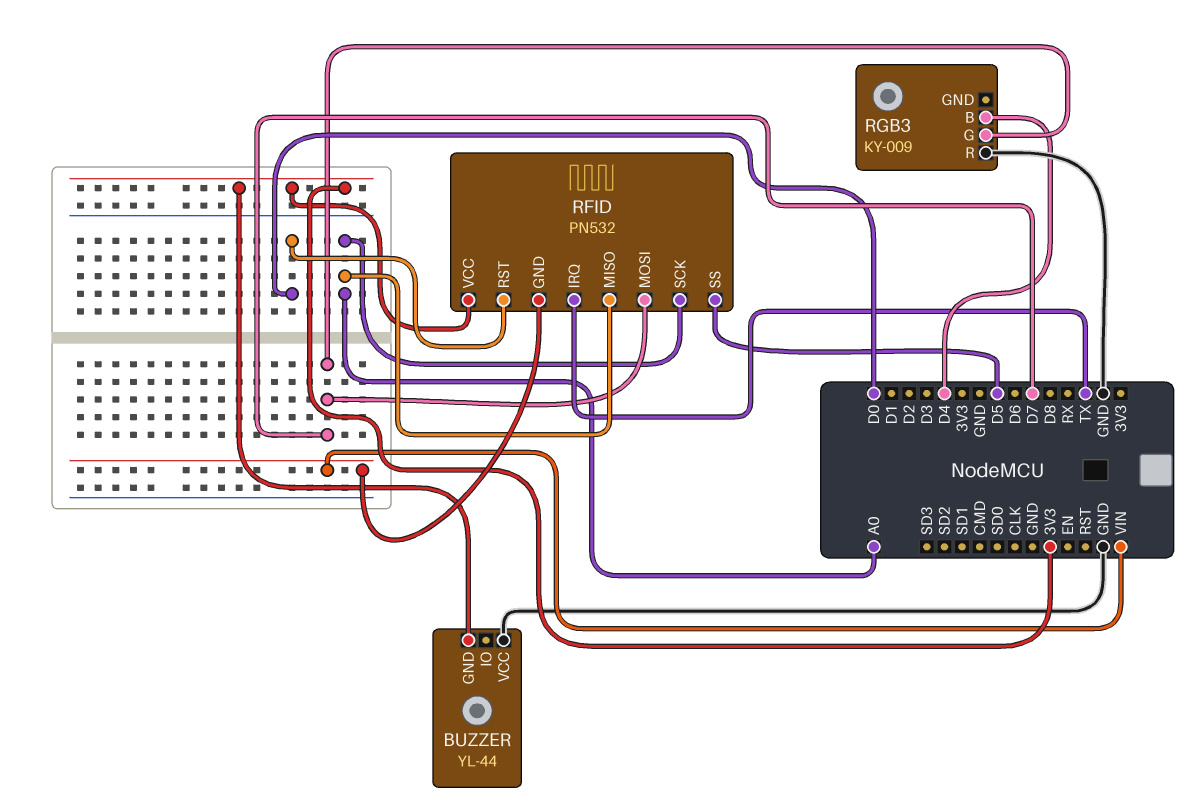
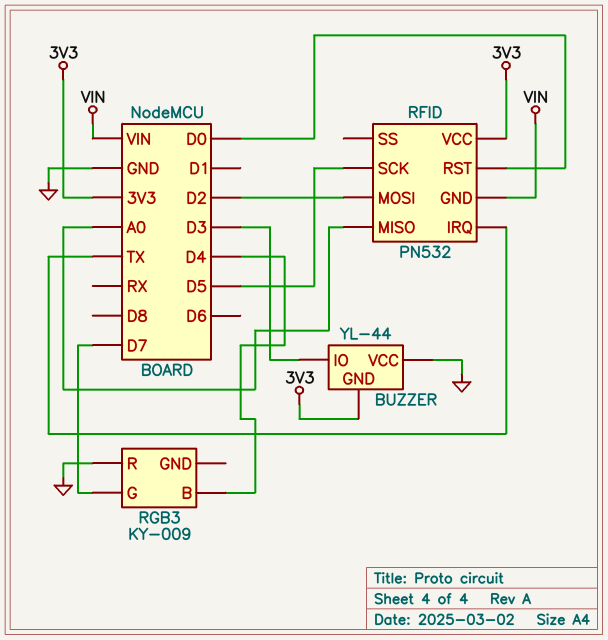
BUZZER pin IO: none -> D3
RFID pin MOSI: D7 -> D2
RFID pin SCK: A0 -> D5
RFID pin SS: D5 -> none

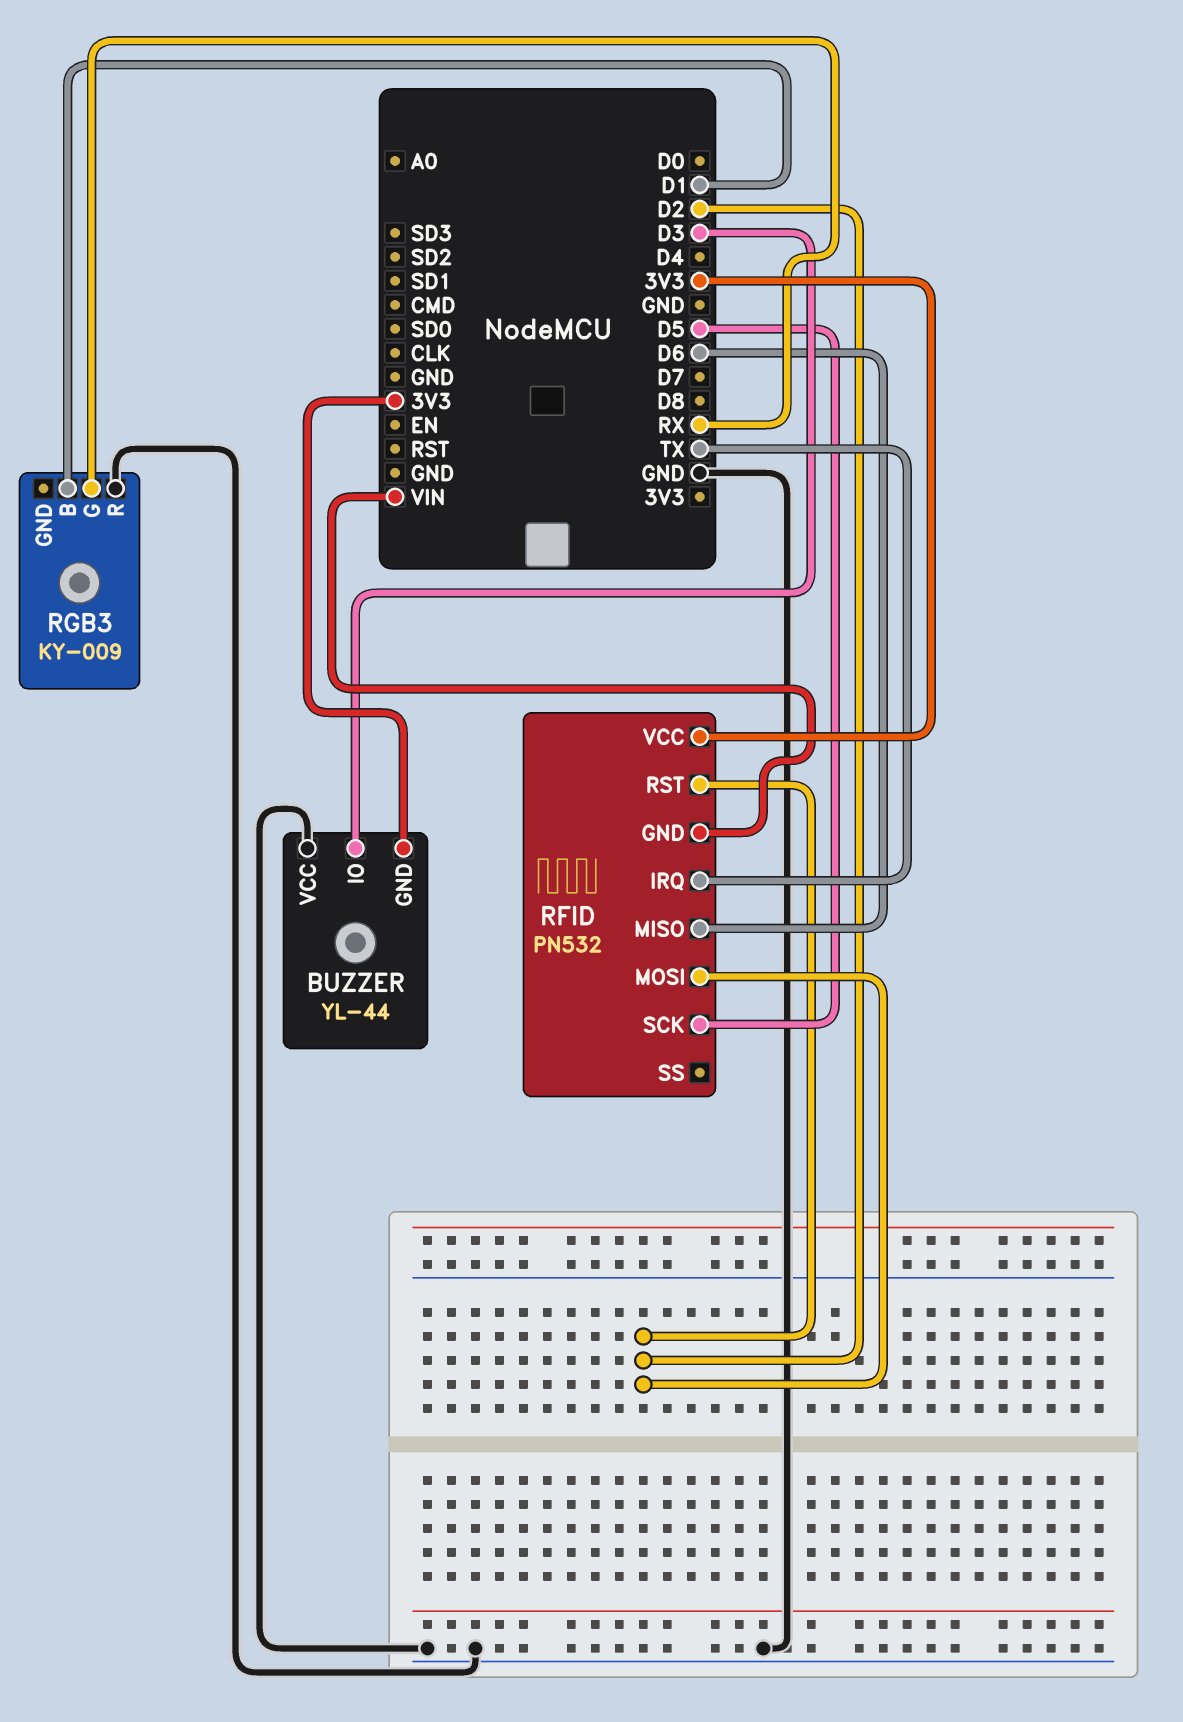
RFID pin MISO: A0 -> D6
RFID pin RST: D0 -> D2
RGB3 pin B: D4 -> D1
RGB3 pin G: D7 -> RX

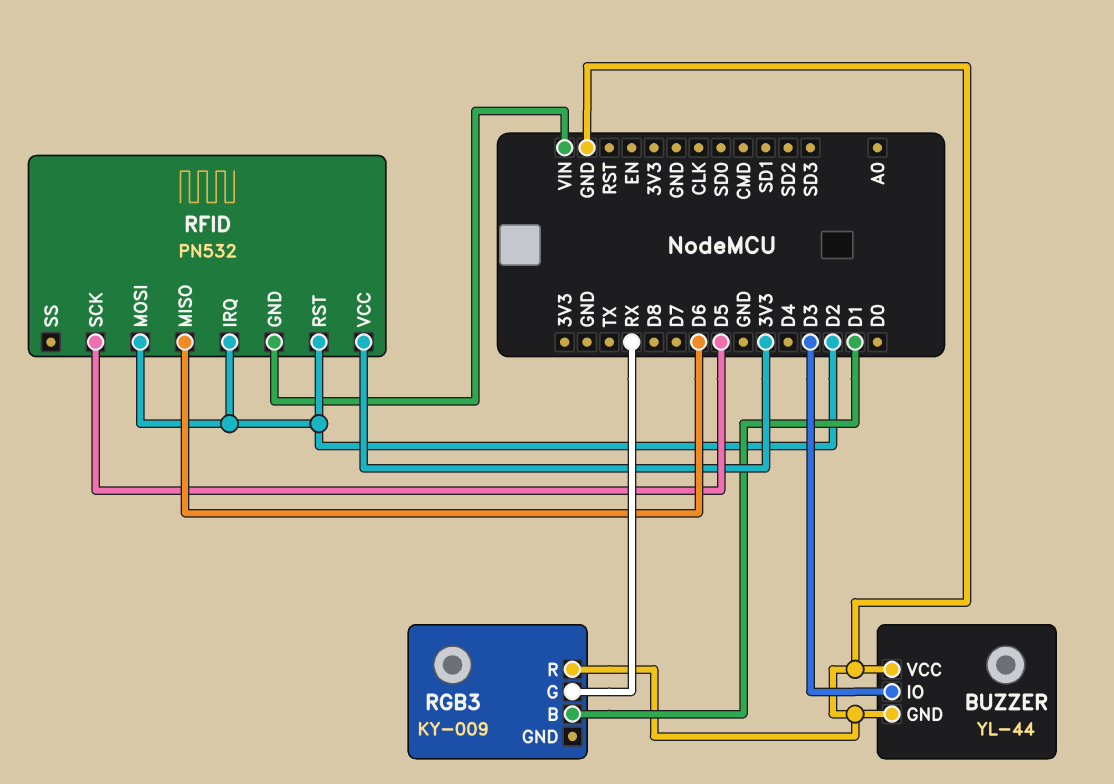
BUZZER pin GND: 3V3 -> GND
RFID pin IRQ: TX -> D2

